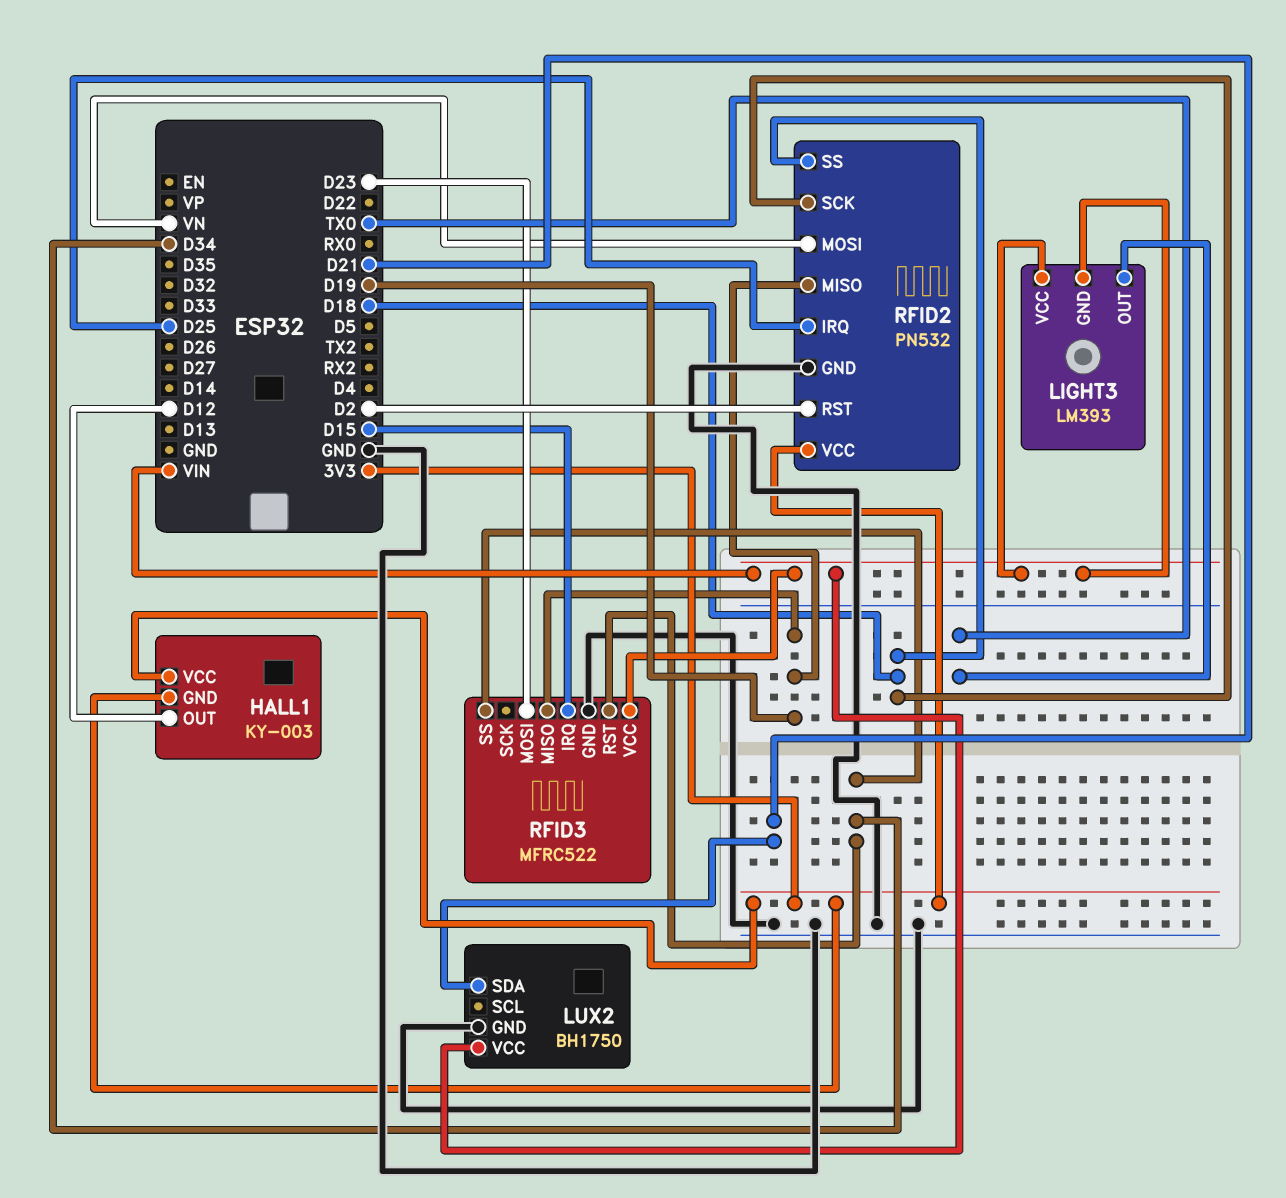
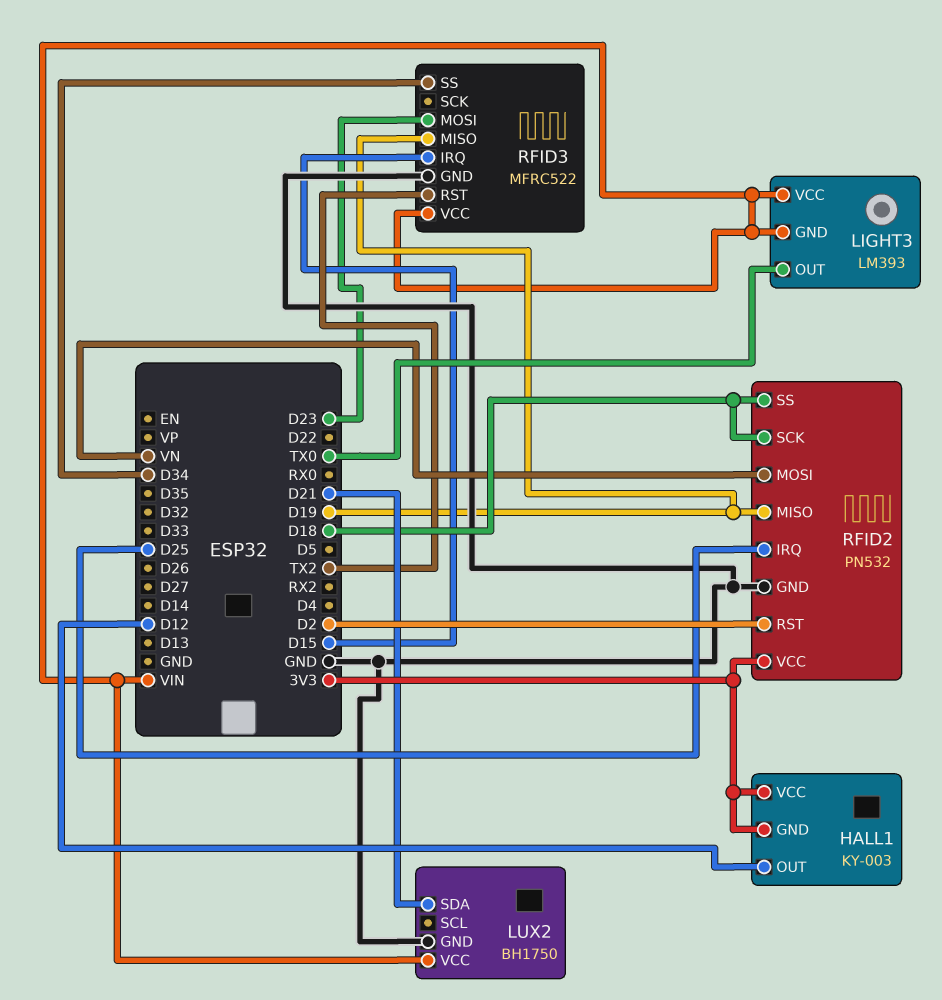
RFID3 pin RST: D34 -> TX2

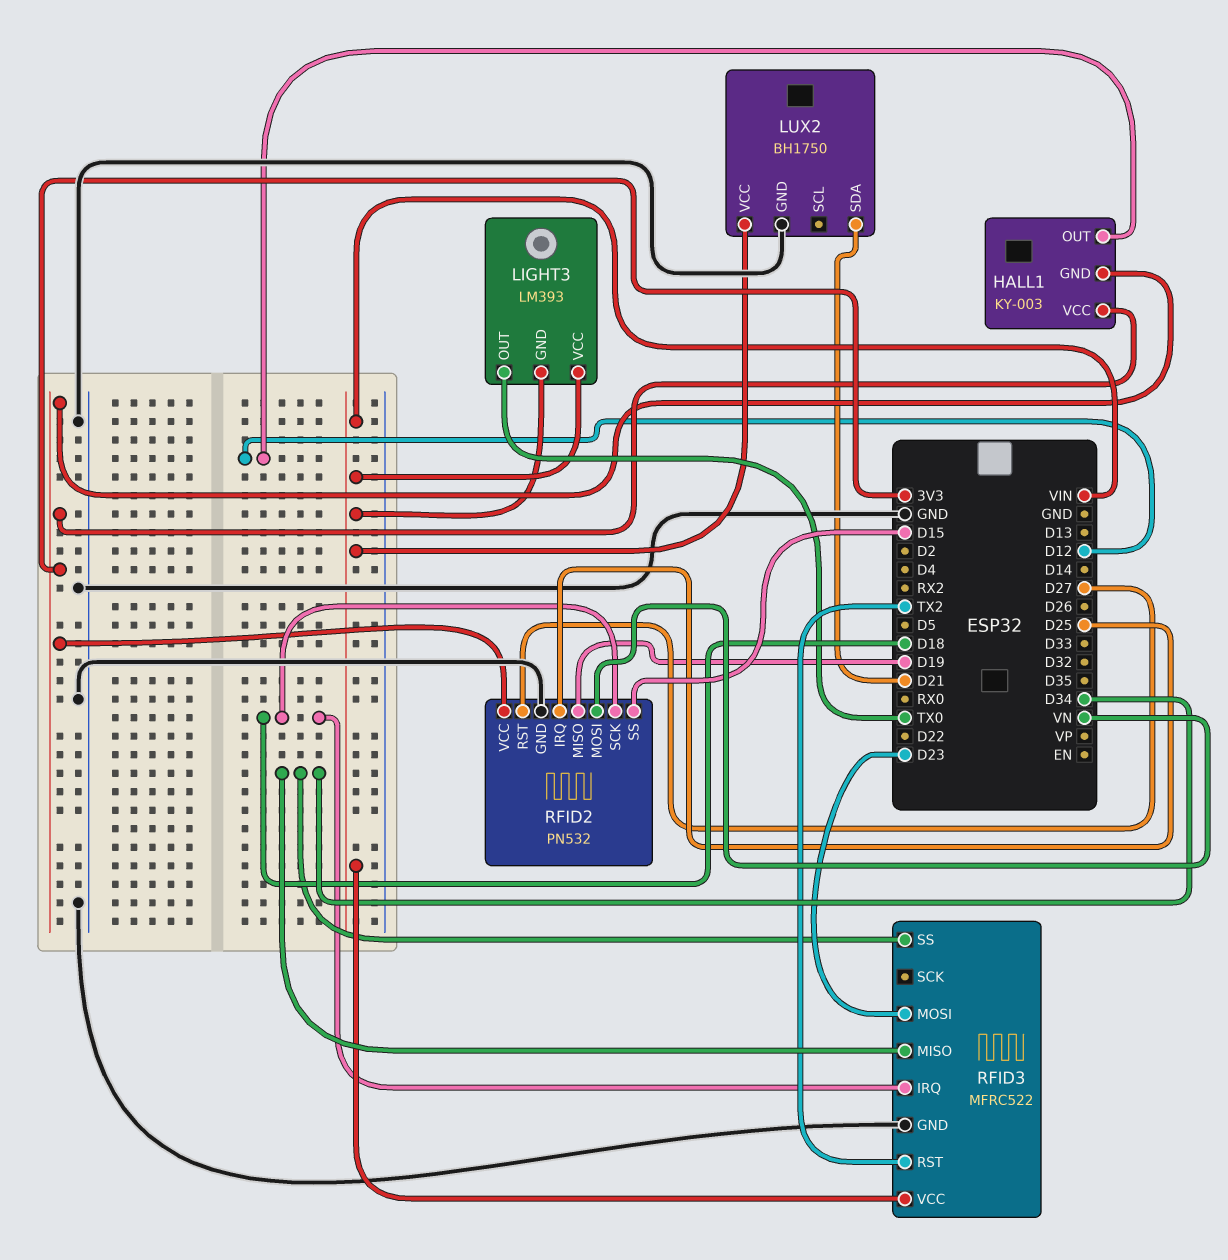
RFID2 pin RST: D2 -> D27
RFID2 pin SS: D18 -> D15
RFID3 pin IRQ: D15 -> D18
RFID3 pin MISO: D19 -> D34

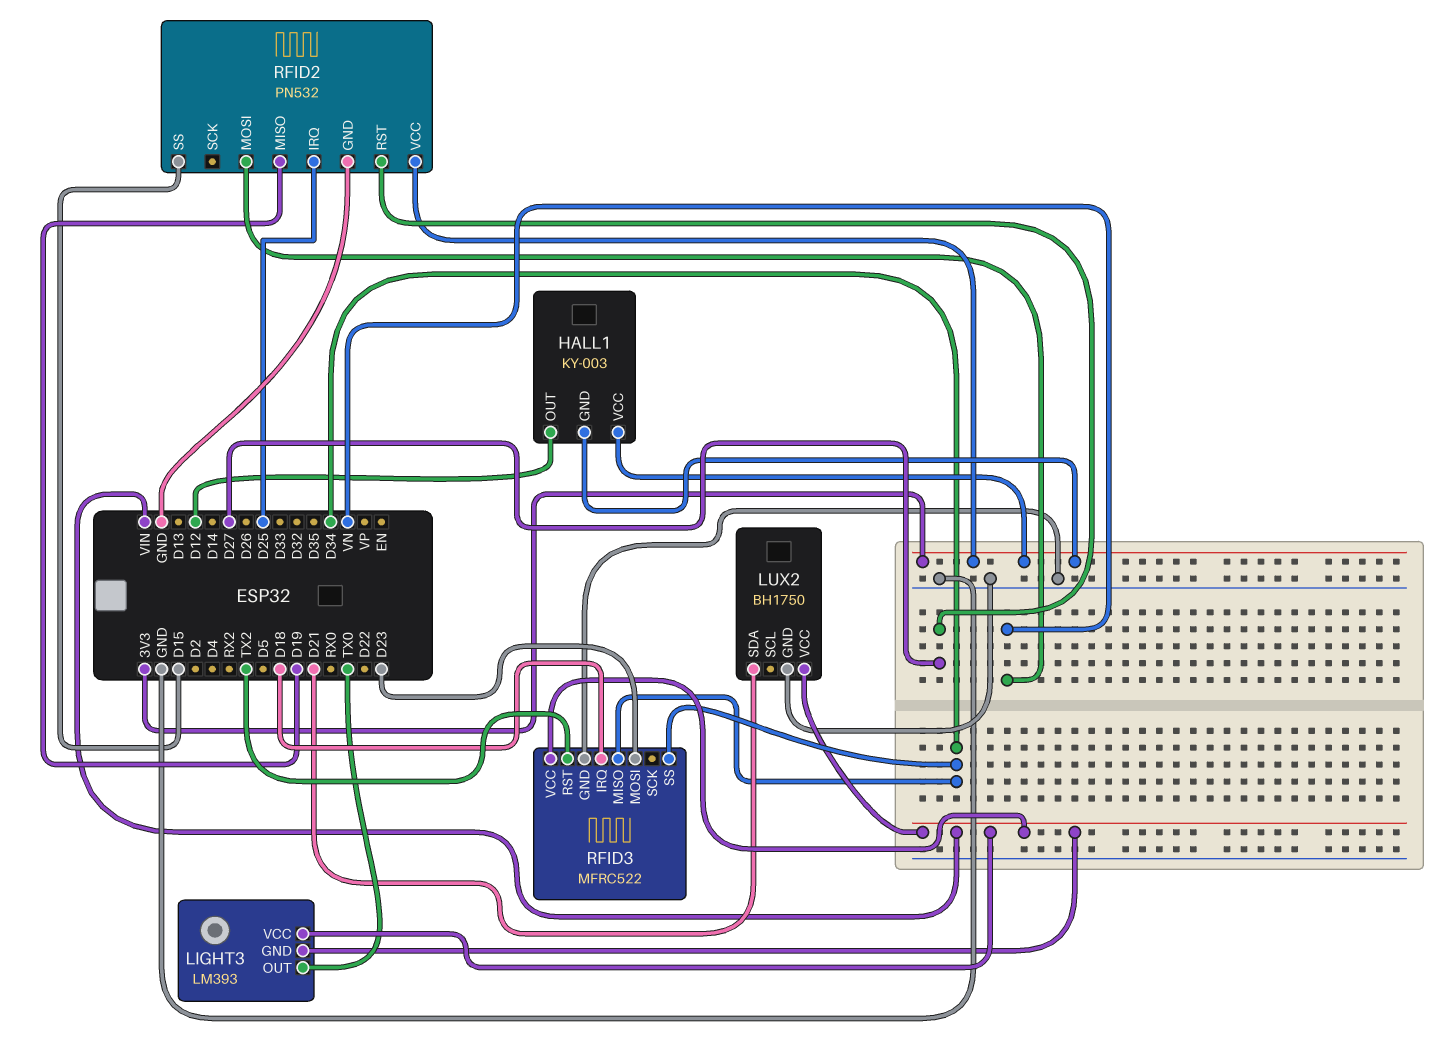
RFID2 pin SCK: D18 -> none

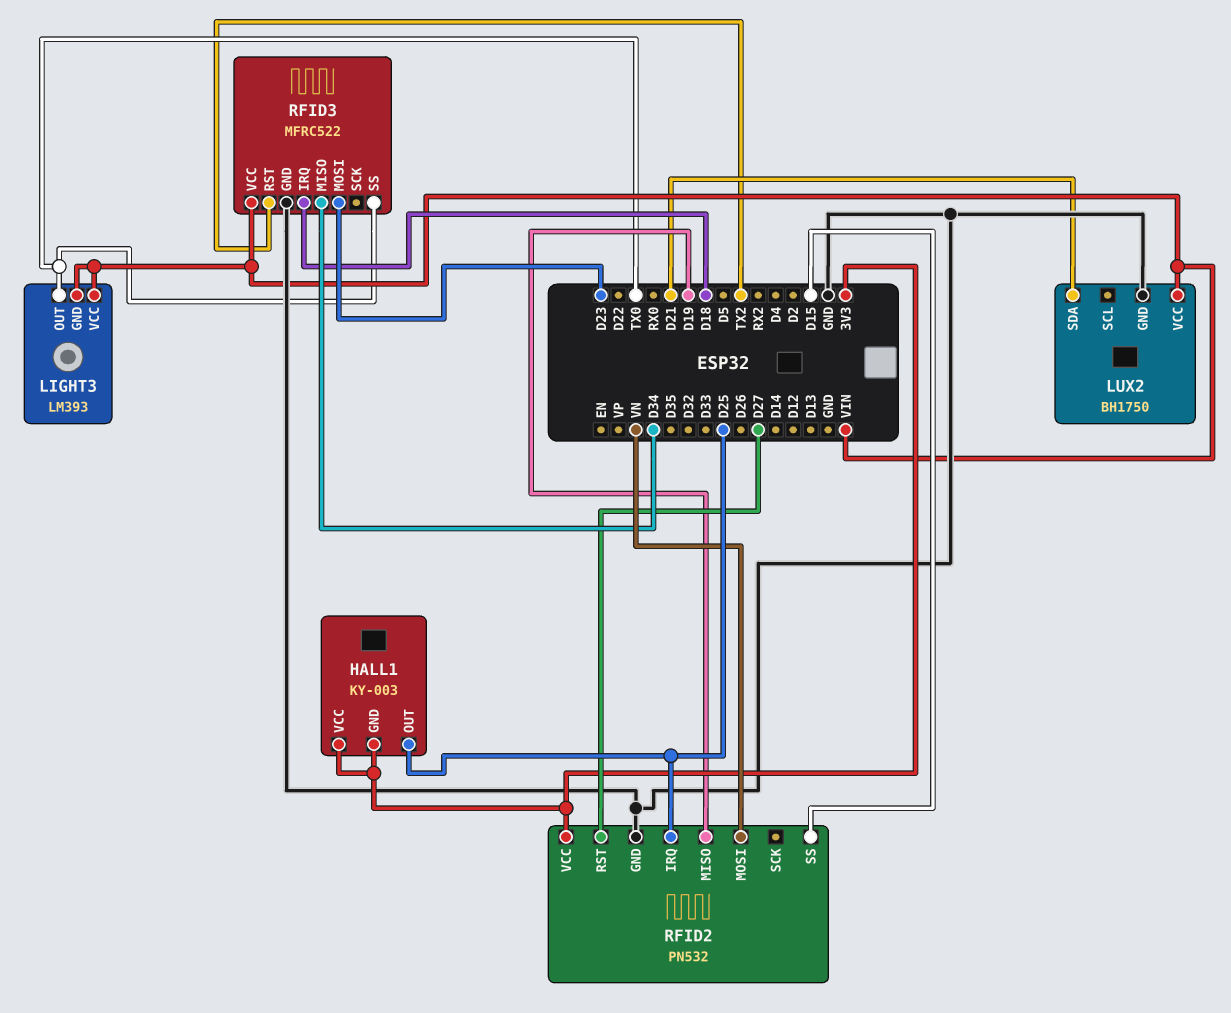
HALL1 pin OUT: D12 -> D25
RFID3 pin SS: D34 -> TX0

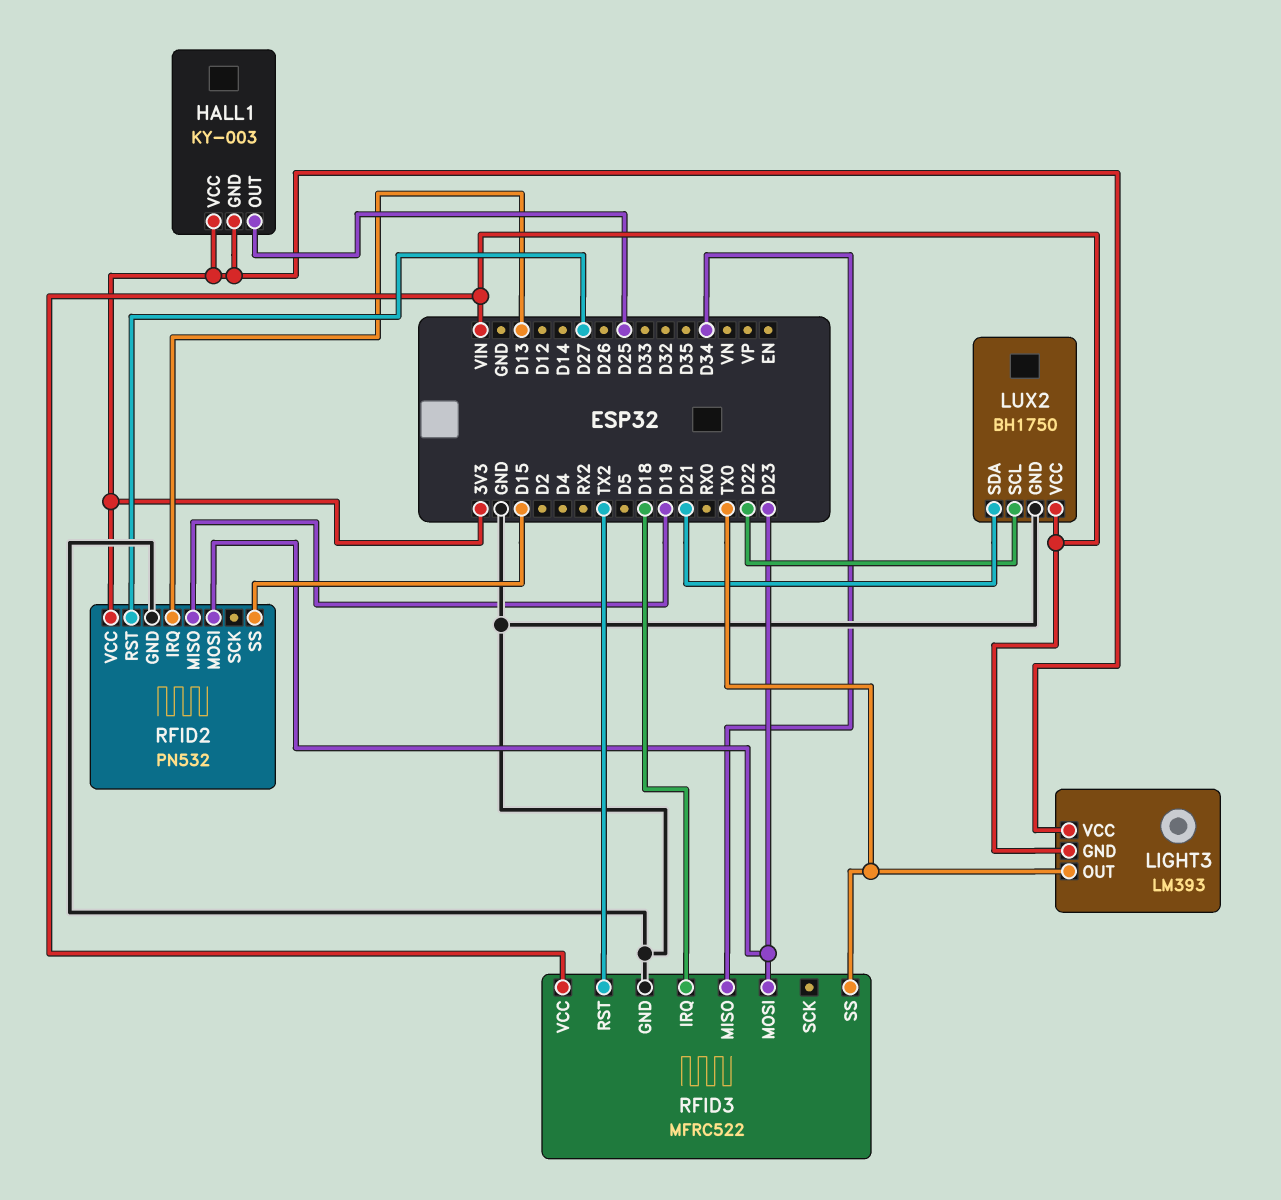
LIGHT3 pin VCC: VIN -> 3V3
LUX2 pin SCL: none -> D22
RFID2 pin IRQ: D25 -> D13
RFID2 pin MOSI: VN -> D23

